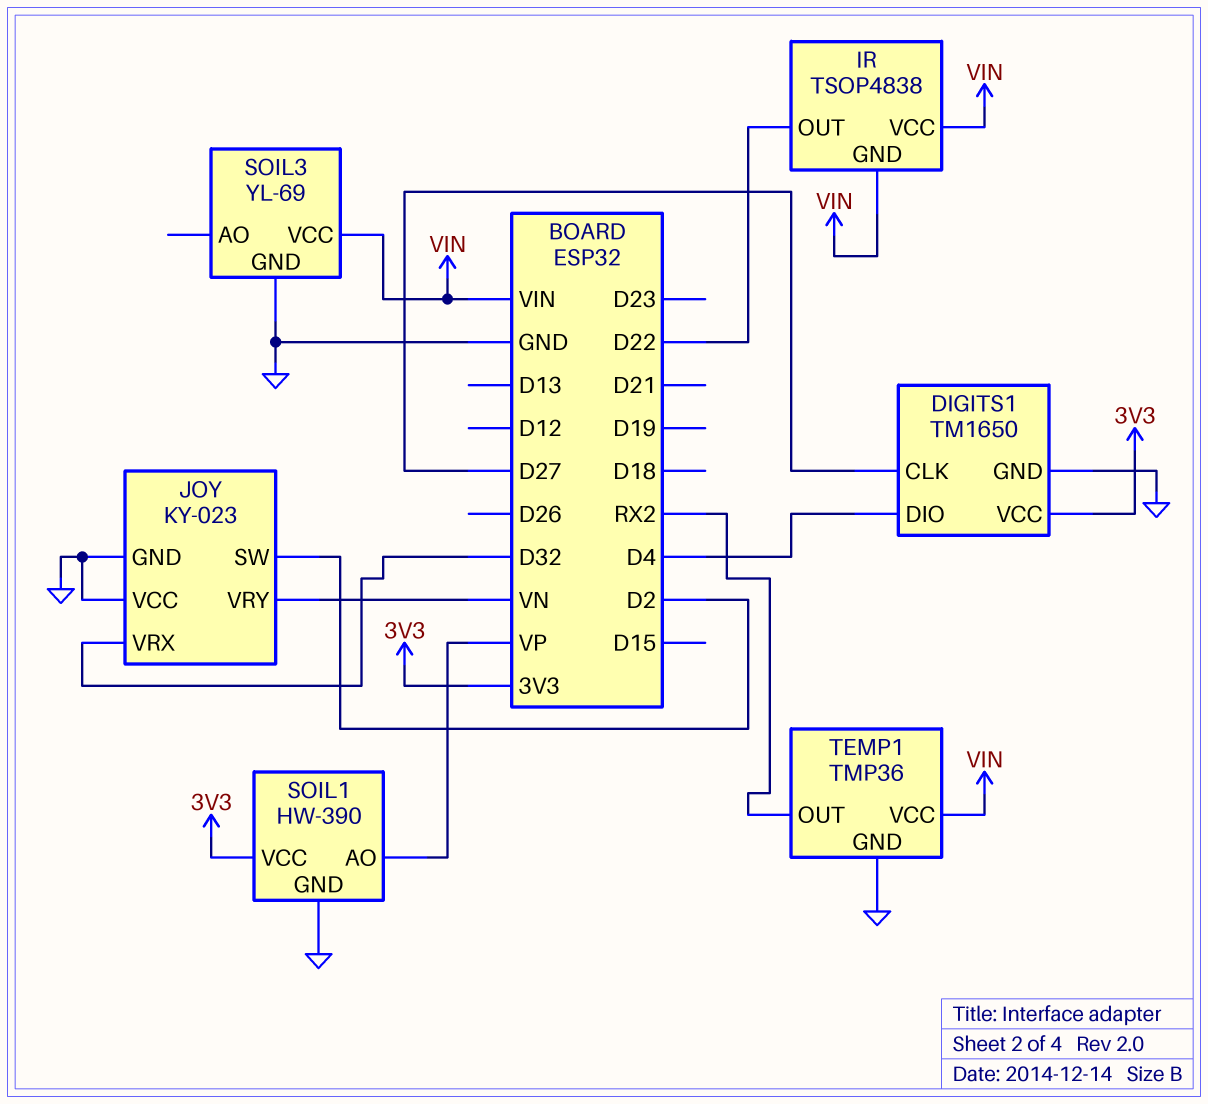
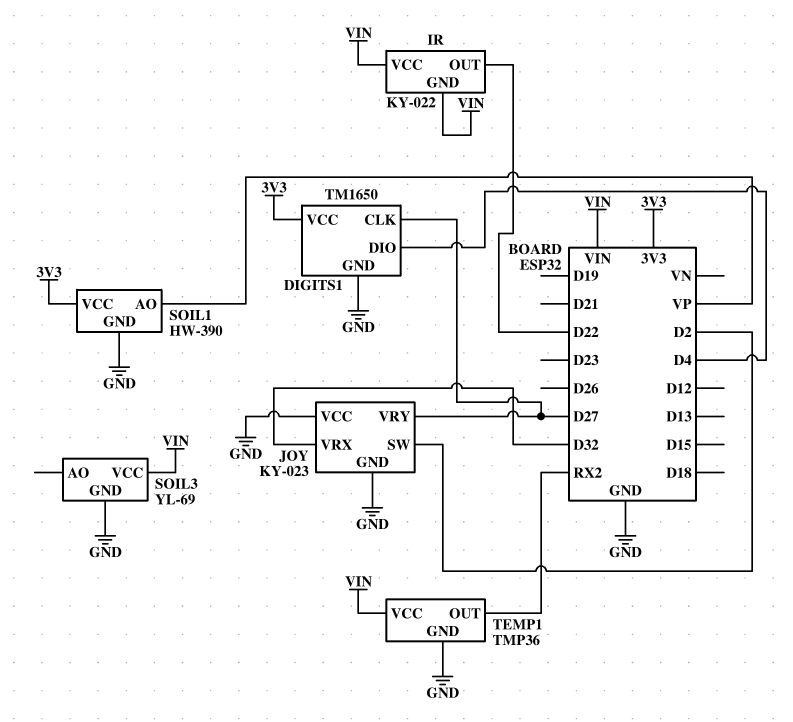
IR: TSOP4838 -> KY-022
JOY pin VRY: VN -> D27

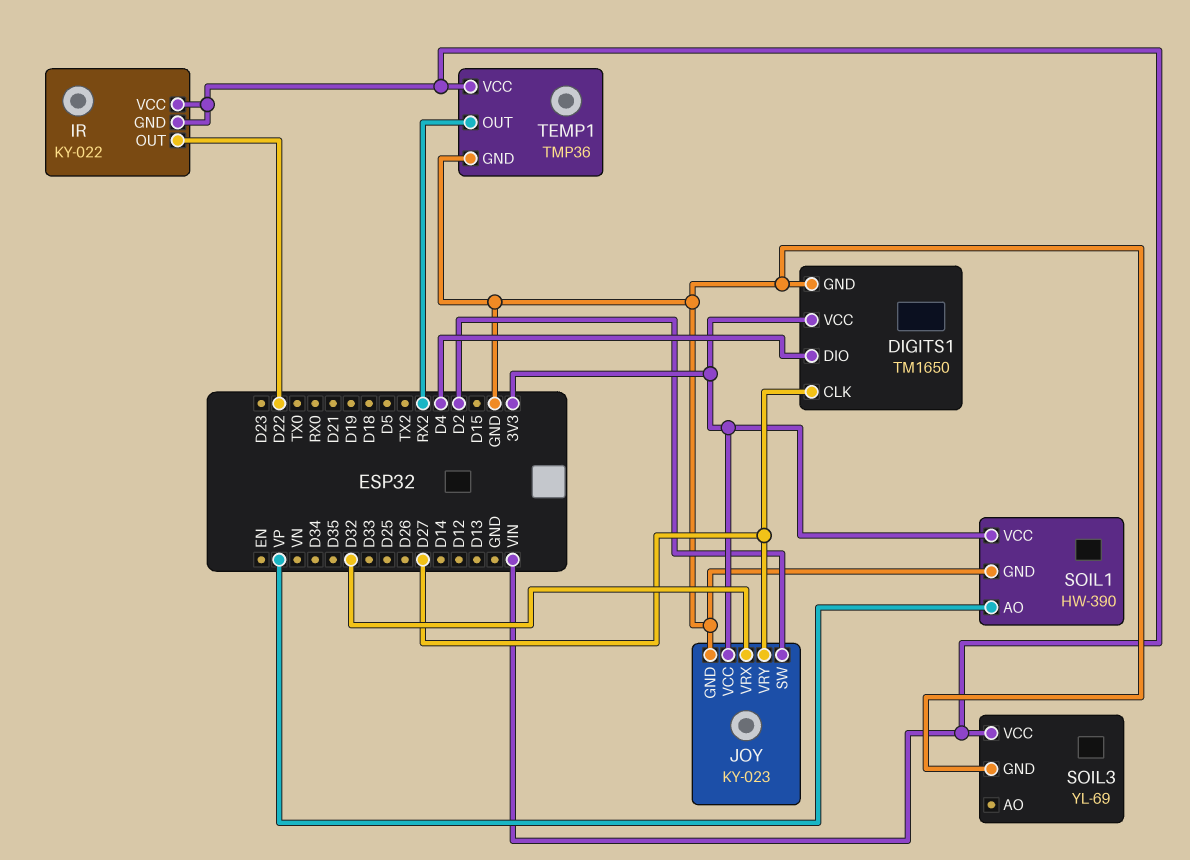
JOY pin VCC: GND -> 3V3

